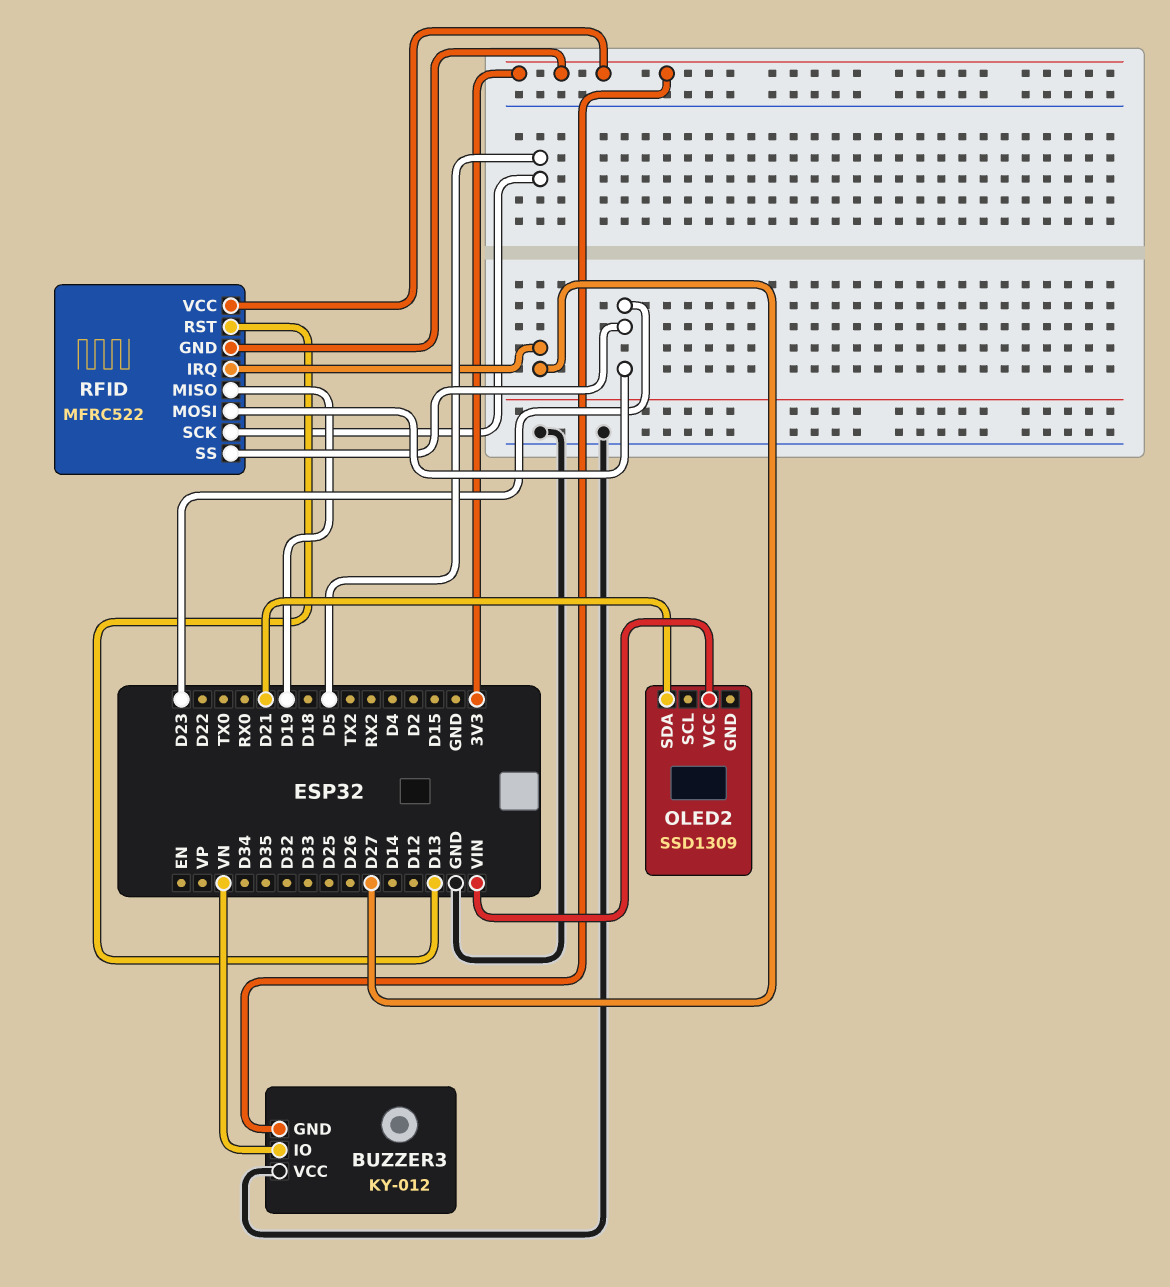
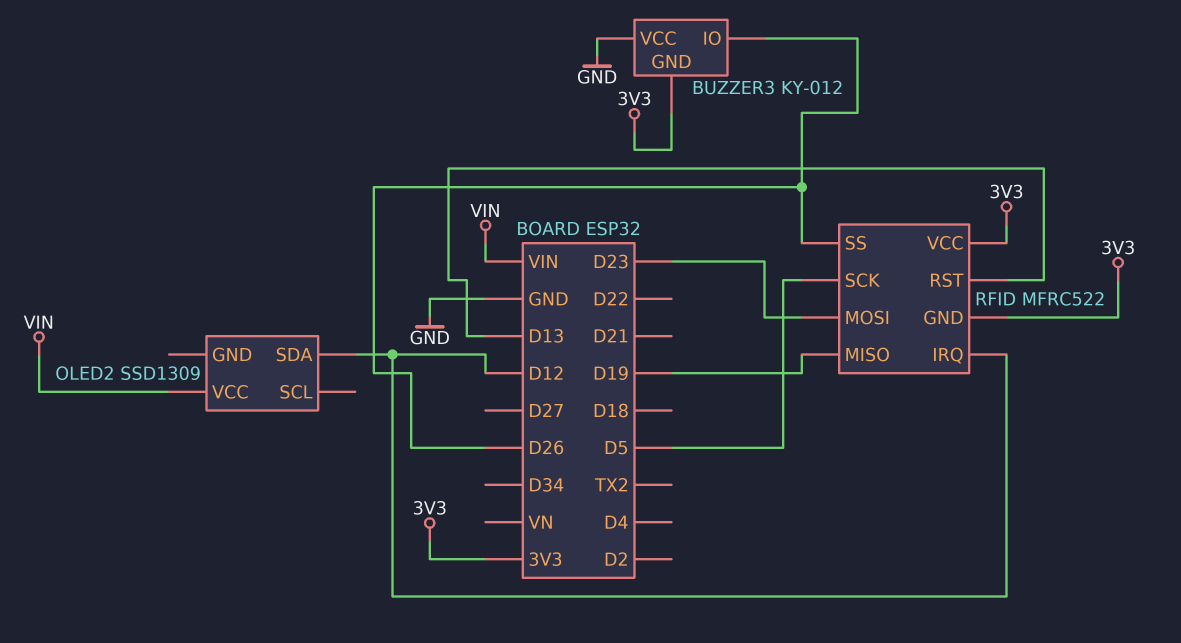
BUZZER3 pin IO: VN -> D26
OLED2 pin SDA: D21 -> D12
RFID pin IRQ: D27 -> D12
RFID pin SS: D23 -> D26

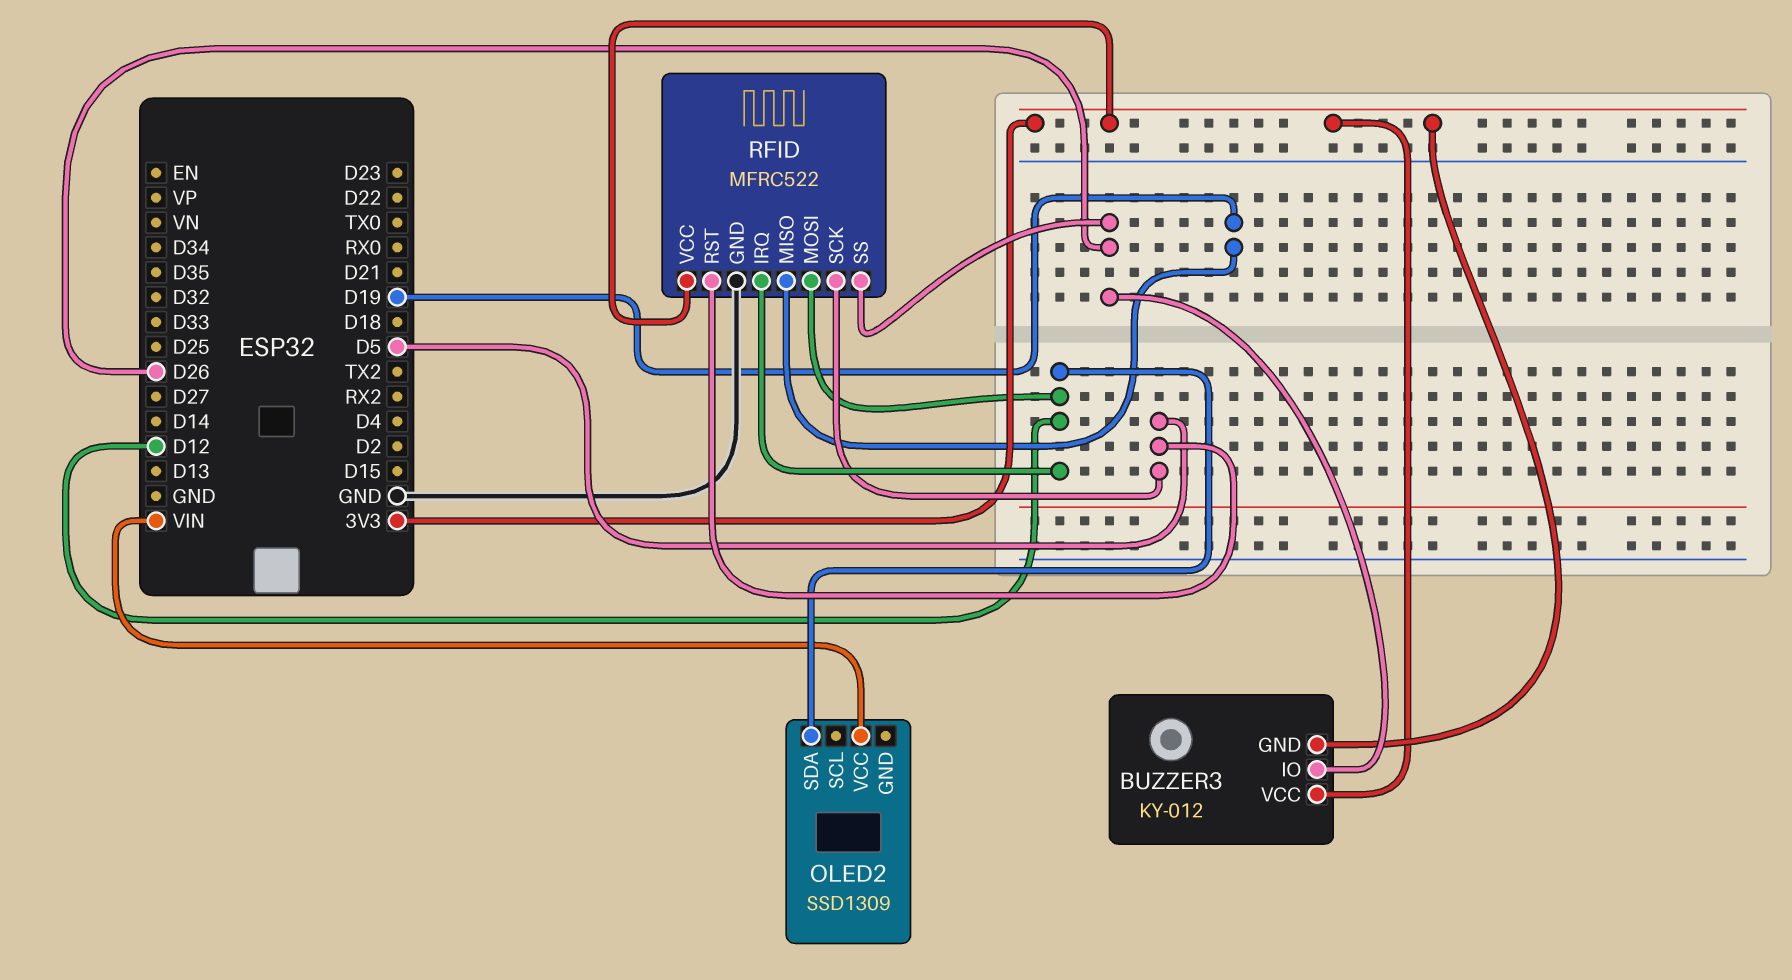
BUZZER3 pin VCC: GND -> 3V3
RFID pin GND: 3V3 -> GND
RFID pin MOSI: D23 -> D12
RFID pin RST: D13 -> D5

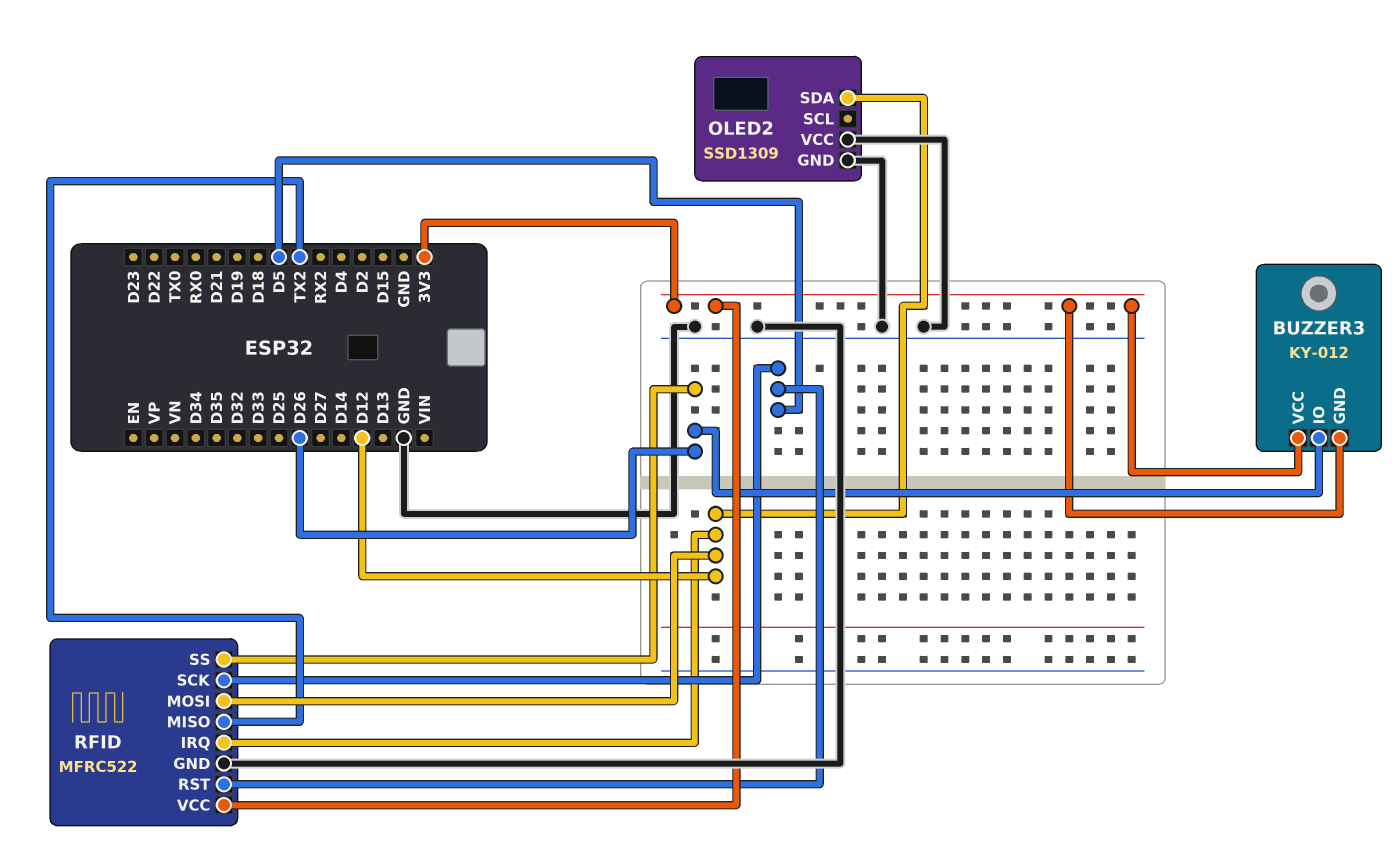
OLED2 pin GND: none -> GND
OLED2 pin VCC: VIN -> GND
RFID pin MISO: D19 -> TX2

